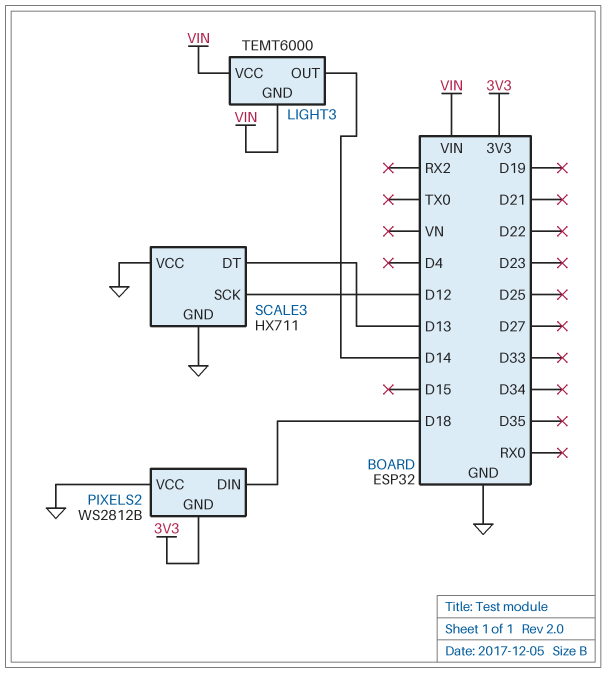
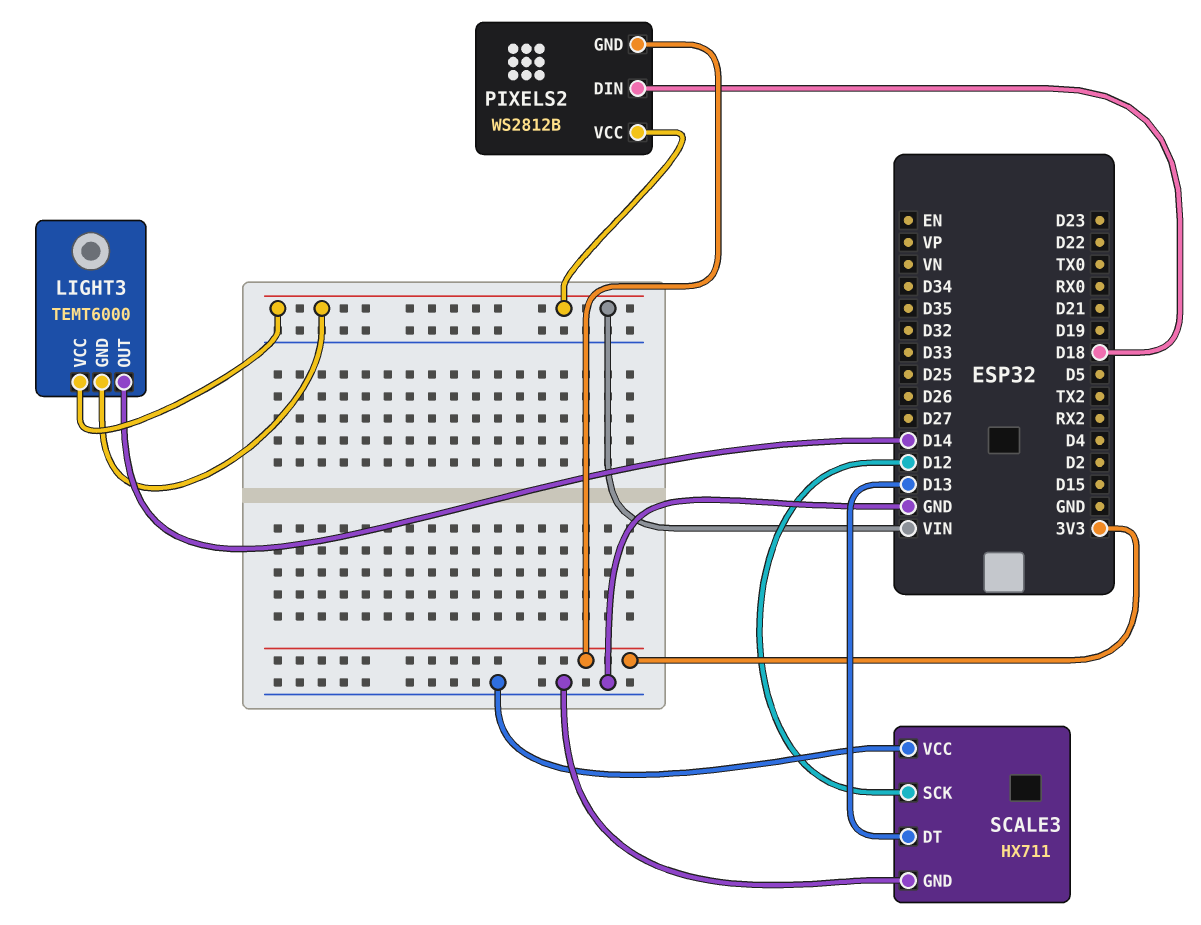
PIXELS2 pin VCC: GND -> VIN

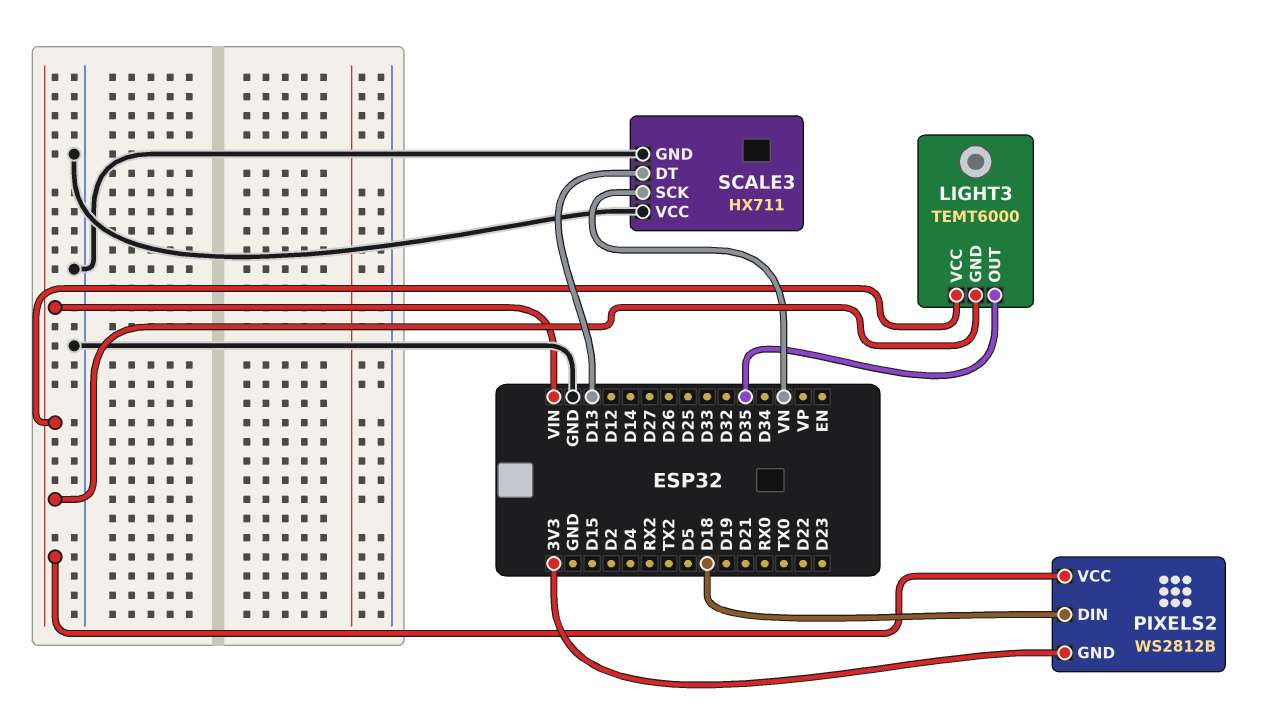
LIGHT3 pin OUT: D14 -> D35
SCALE3 pin SCK: D12 -> VN

